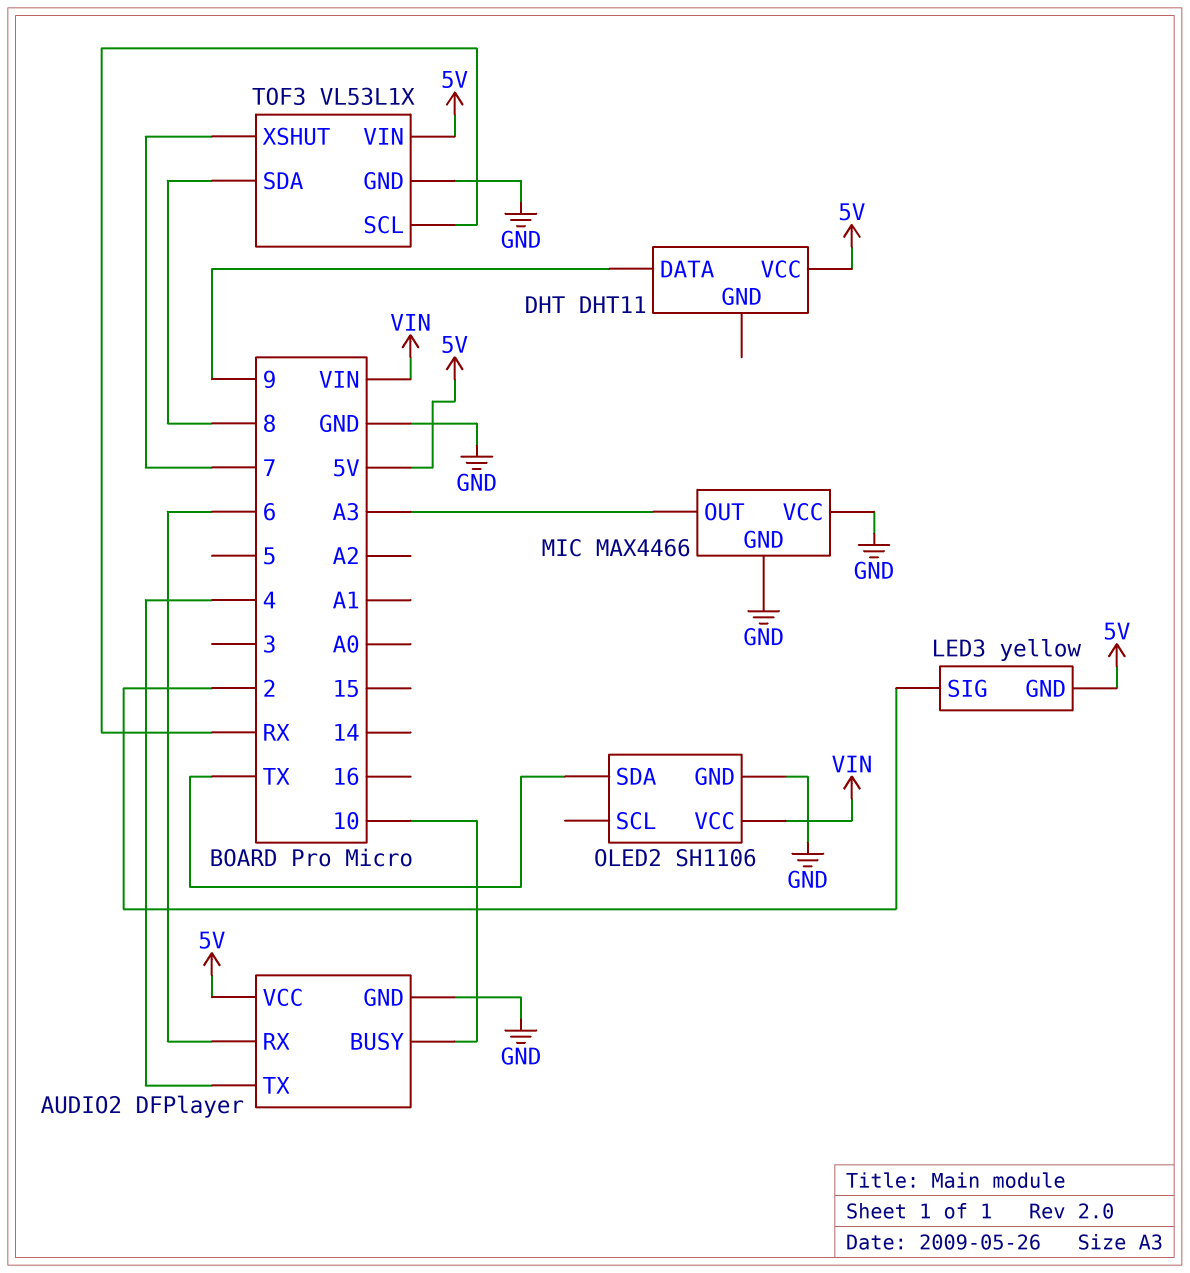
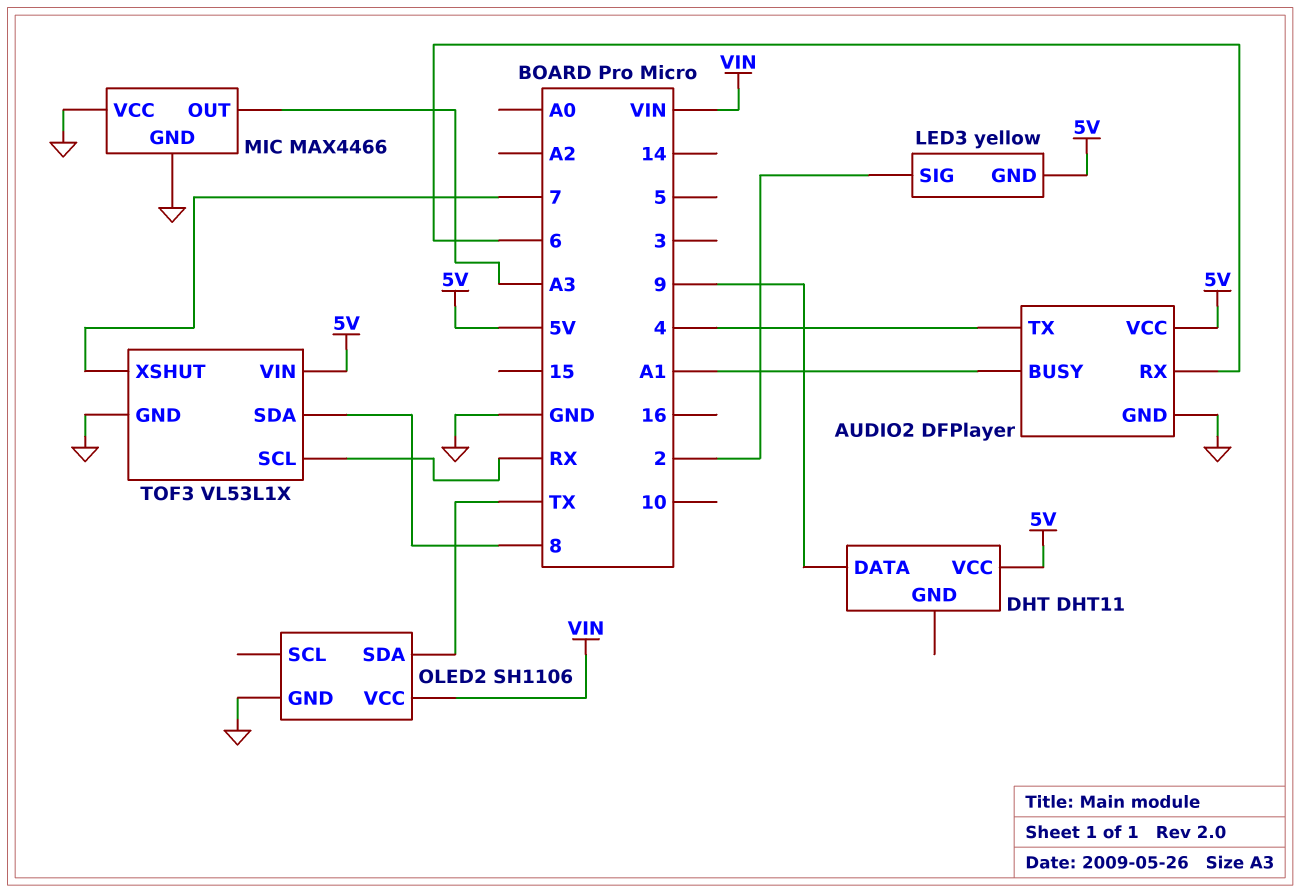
AUDIO2 pin BUSY: 10 -> A1

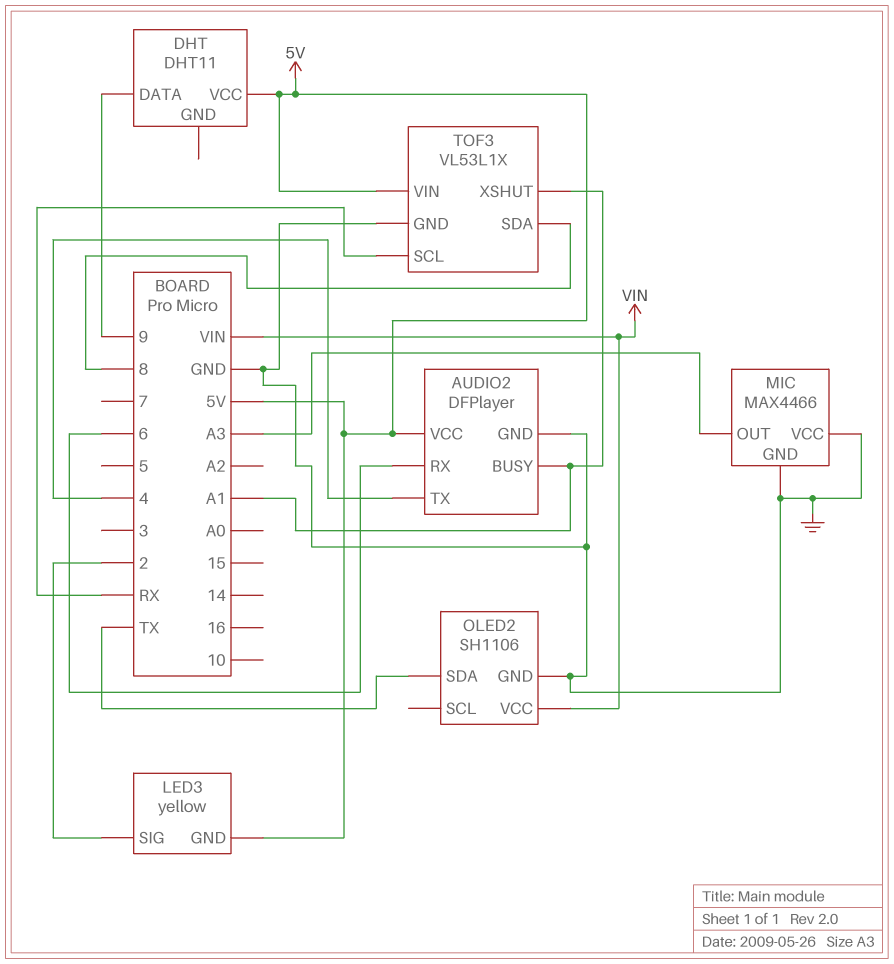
TOF3 pin XSHUT: 7 -> A1

